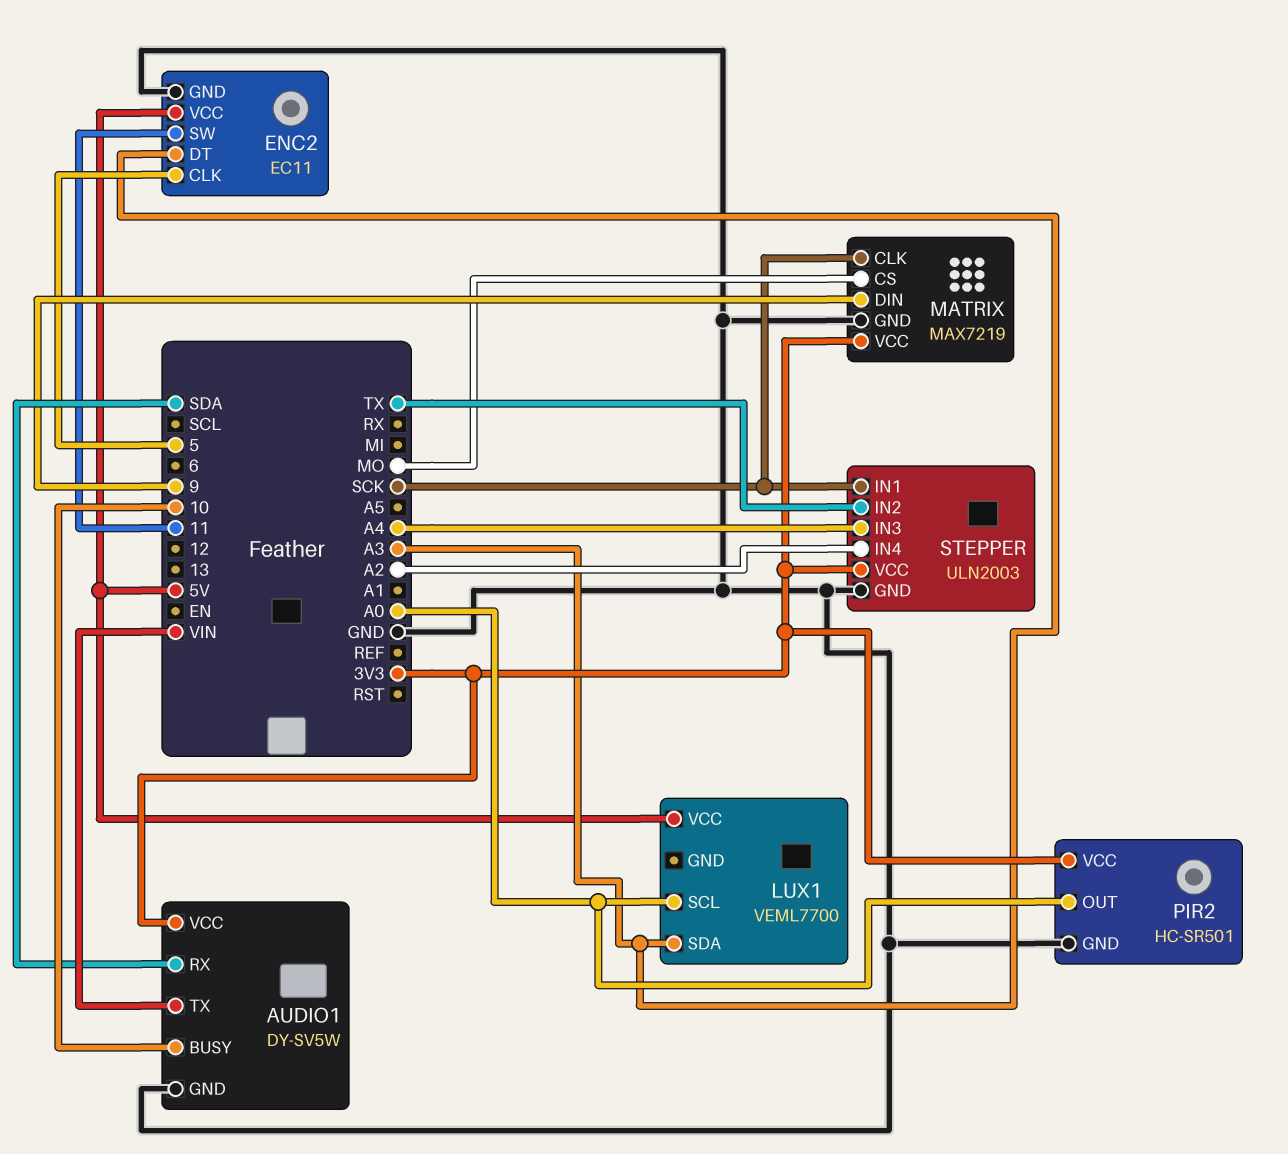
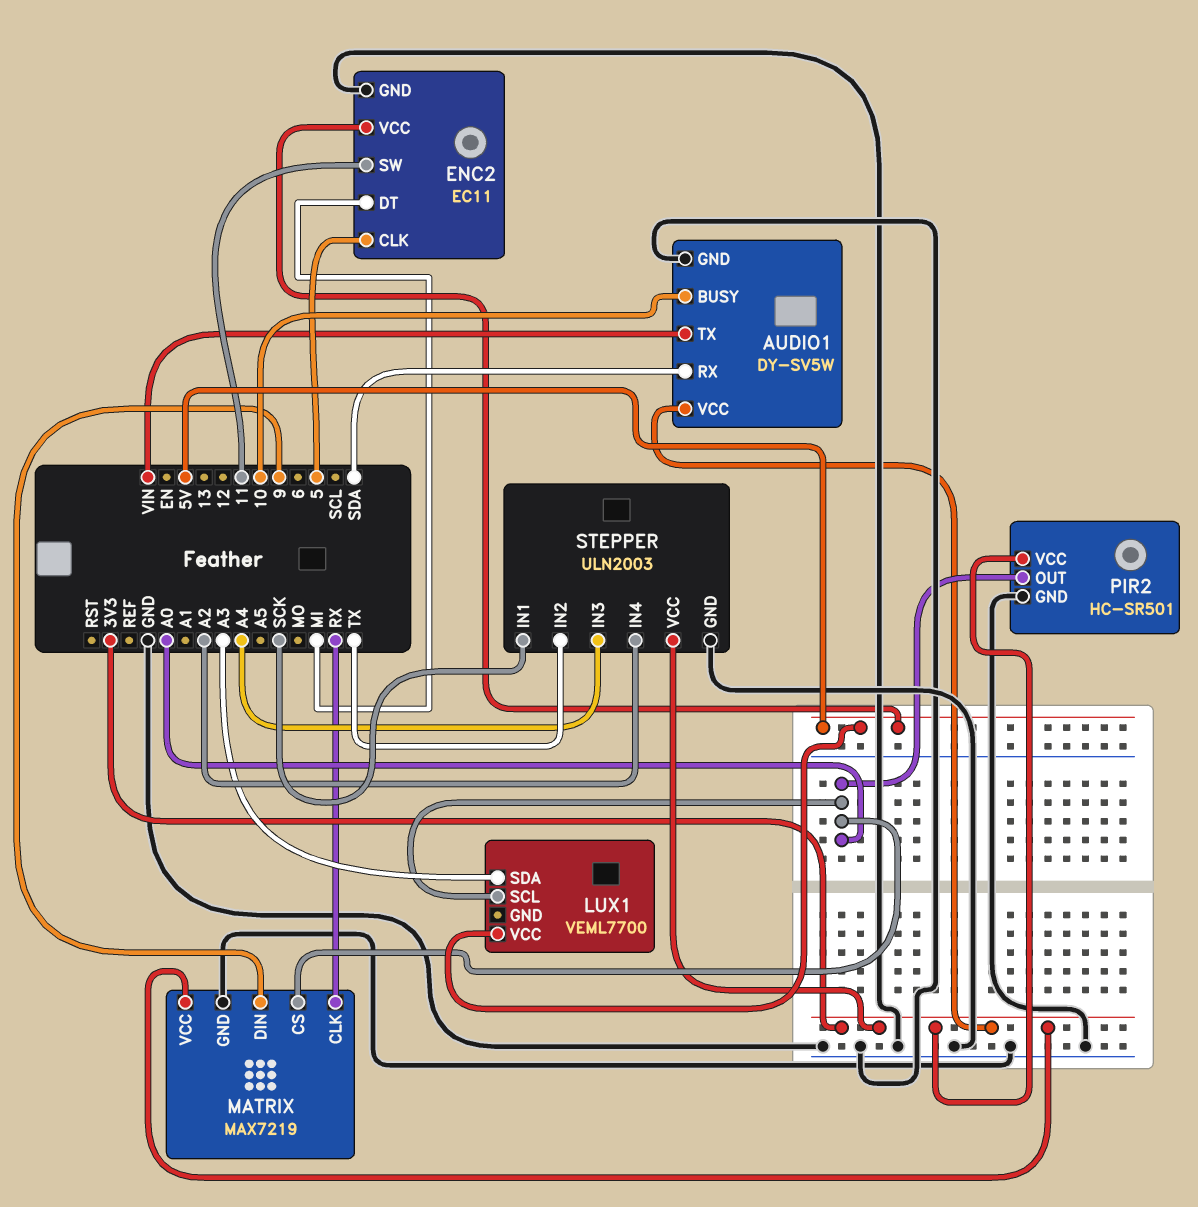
ENC2 pin DT: A3 -> MI
MATRIX pin CLK: SCK -> RX
MATRIX pin CS: MO -> A0

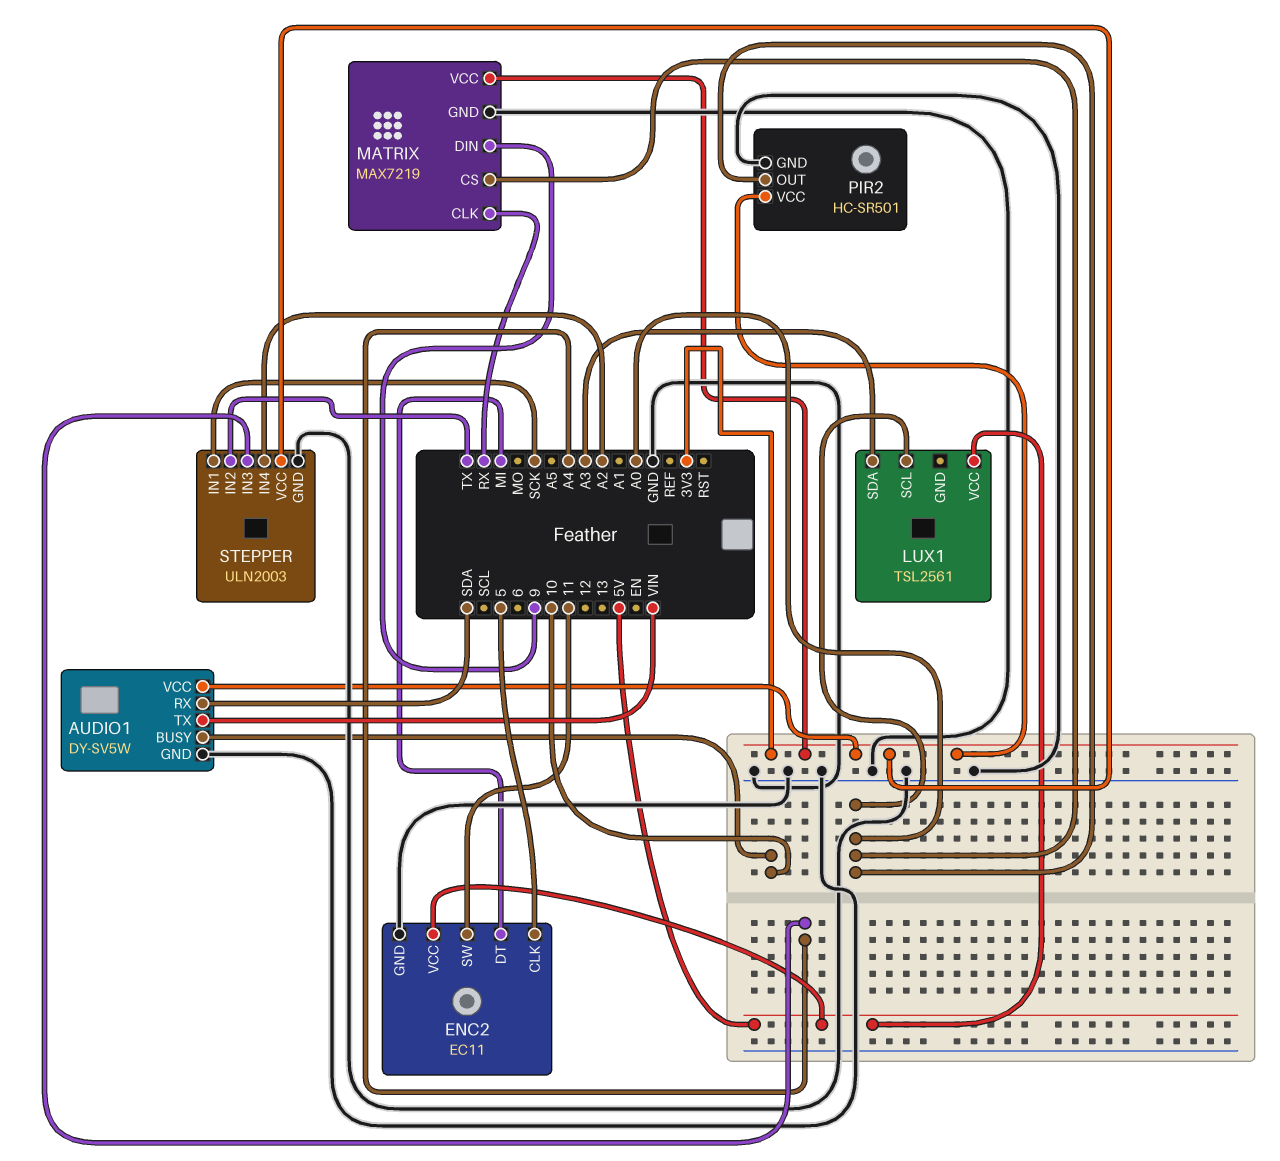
LUX1: VEML7700 -> TSL2561

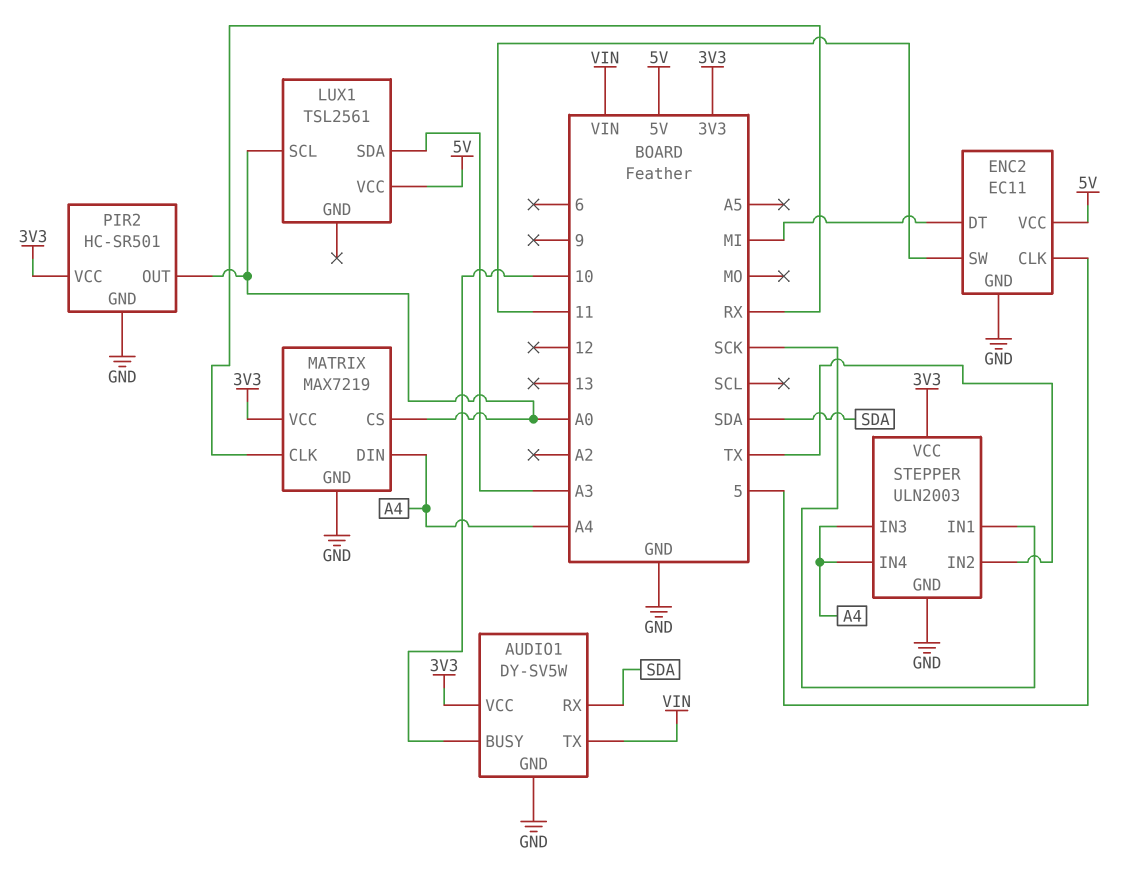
MATRIX pin DIN: 9 -> A4
STEPPER pin IN4: A2 -> A4

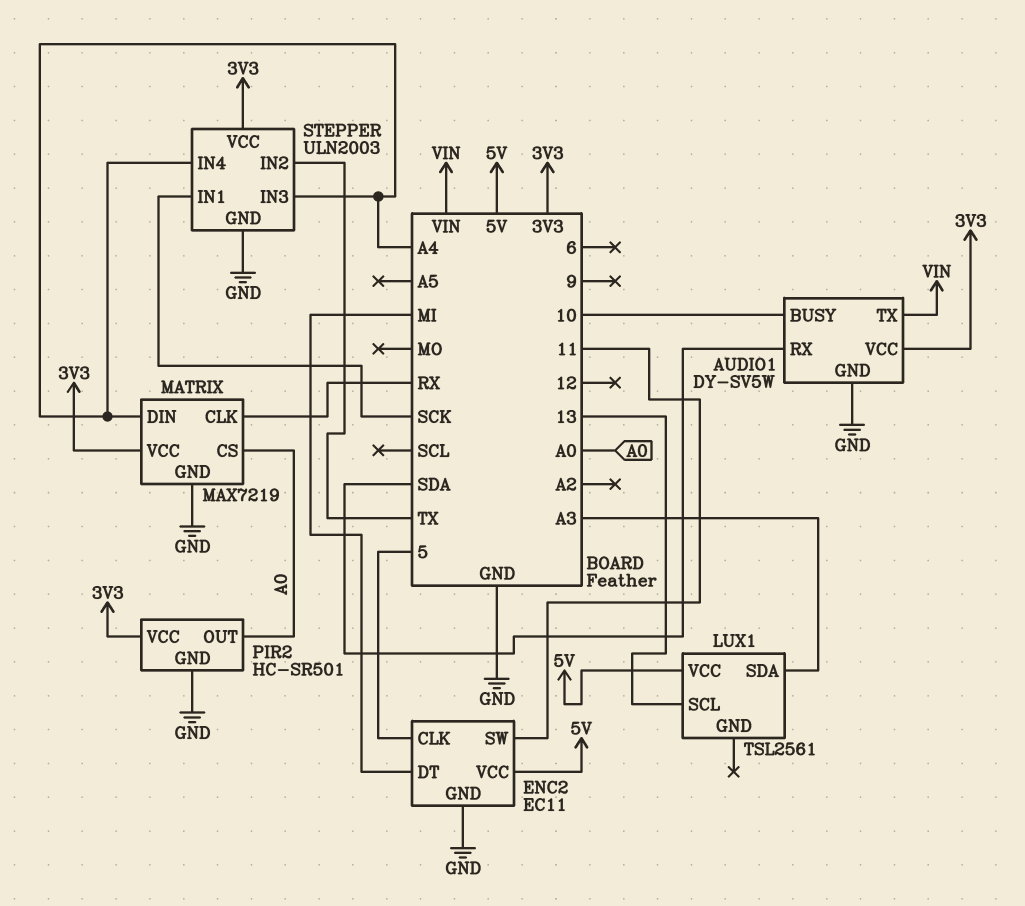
LUX1 pin SCL: A0 -> 13

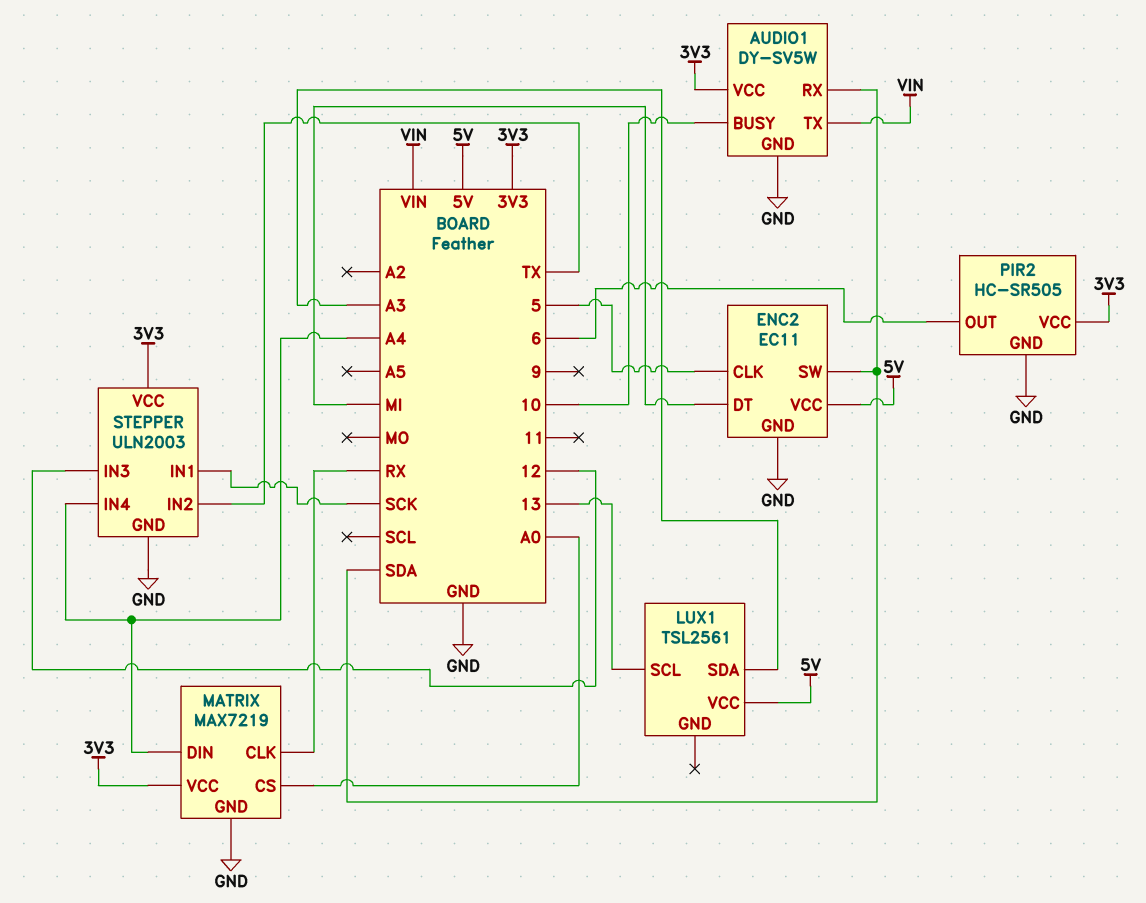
ENC2 pin SW: 11 -> SDA
PIR2: HC-SR501 -> HC-SR505
PIR2 pin OUT: A0 -> 6
STEPPER pin IN3: A4 -> 12

